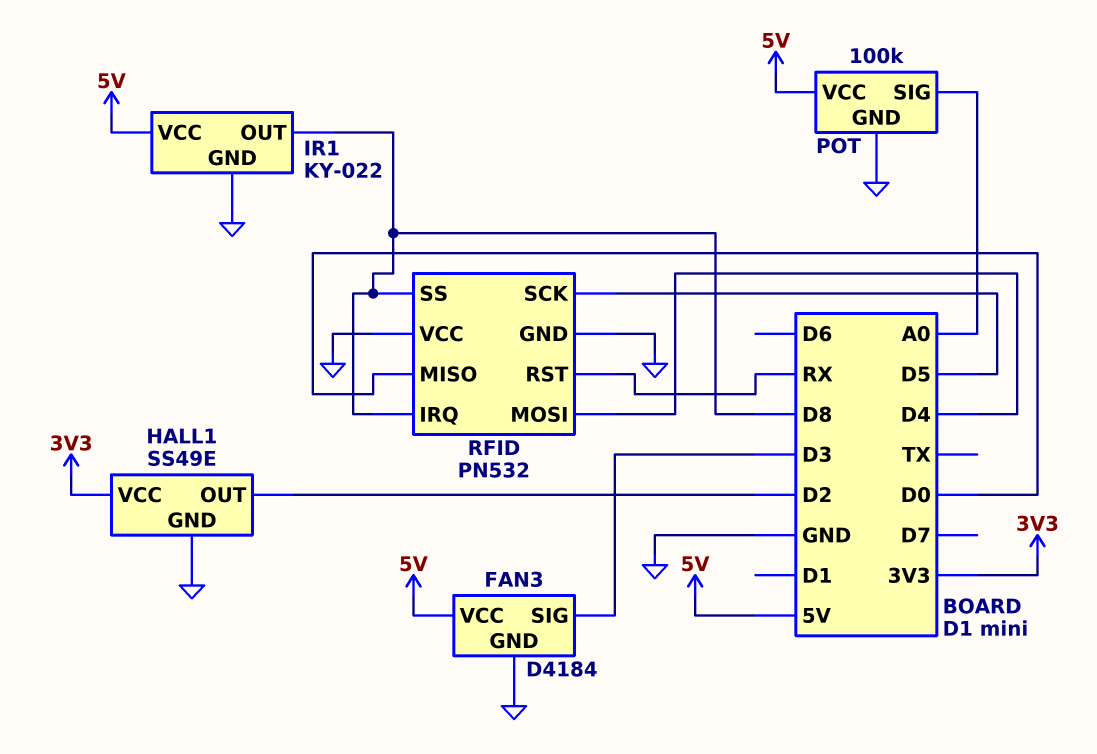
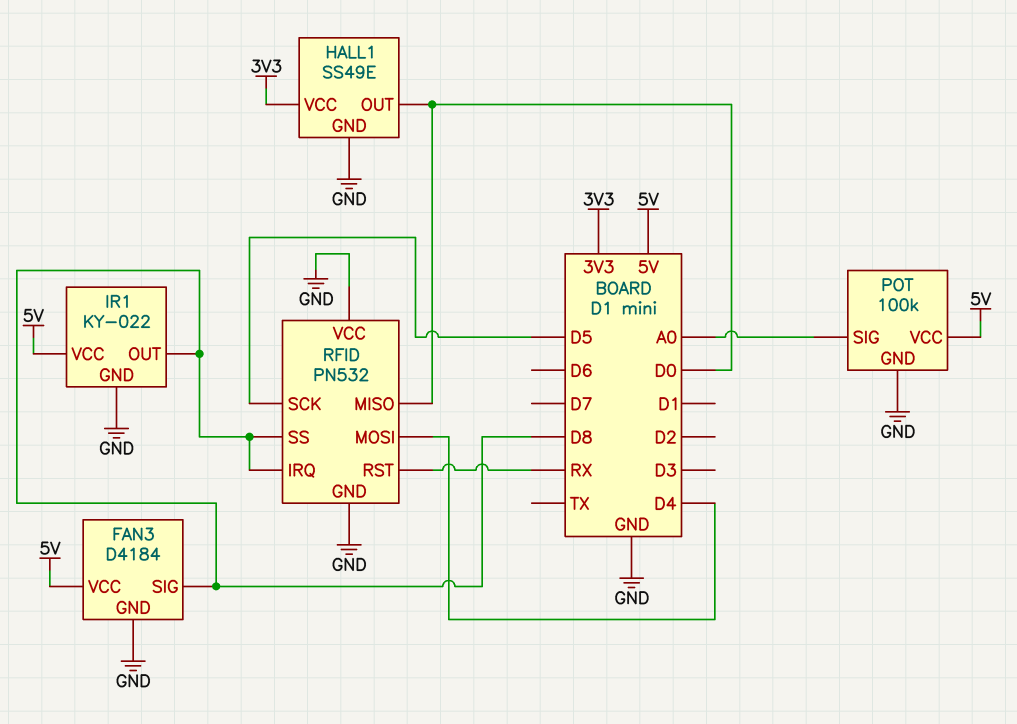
FAN3 pin SIG: D3 -> D8
HALL1 pin OUT: D2 -> D0

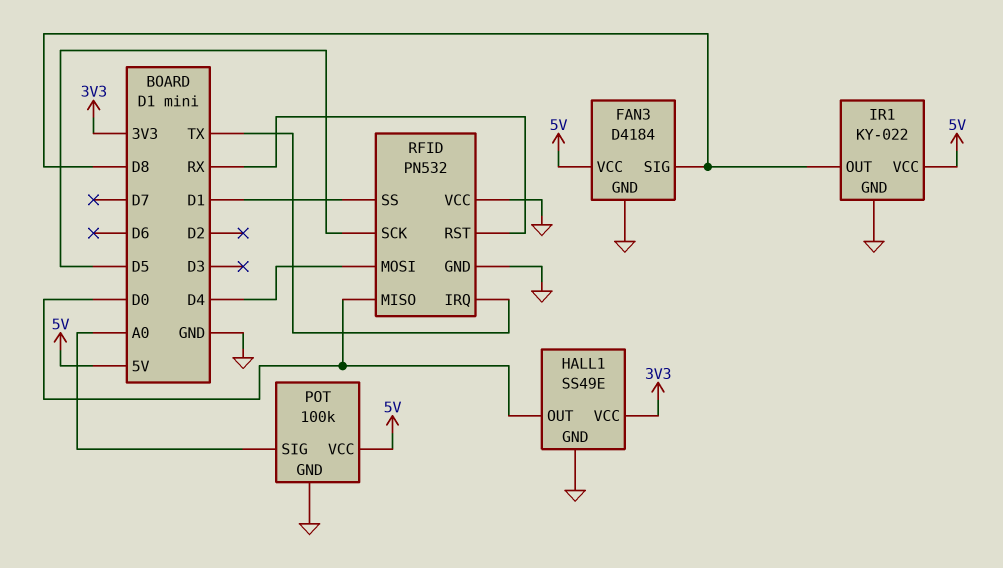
RFID pin IRQ: D8 -> TX
RFID pin SS: D8 -> D1

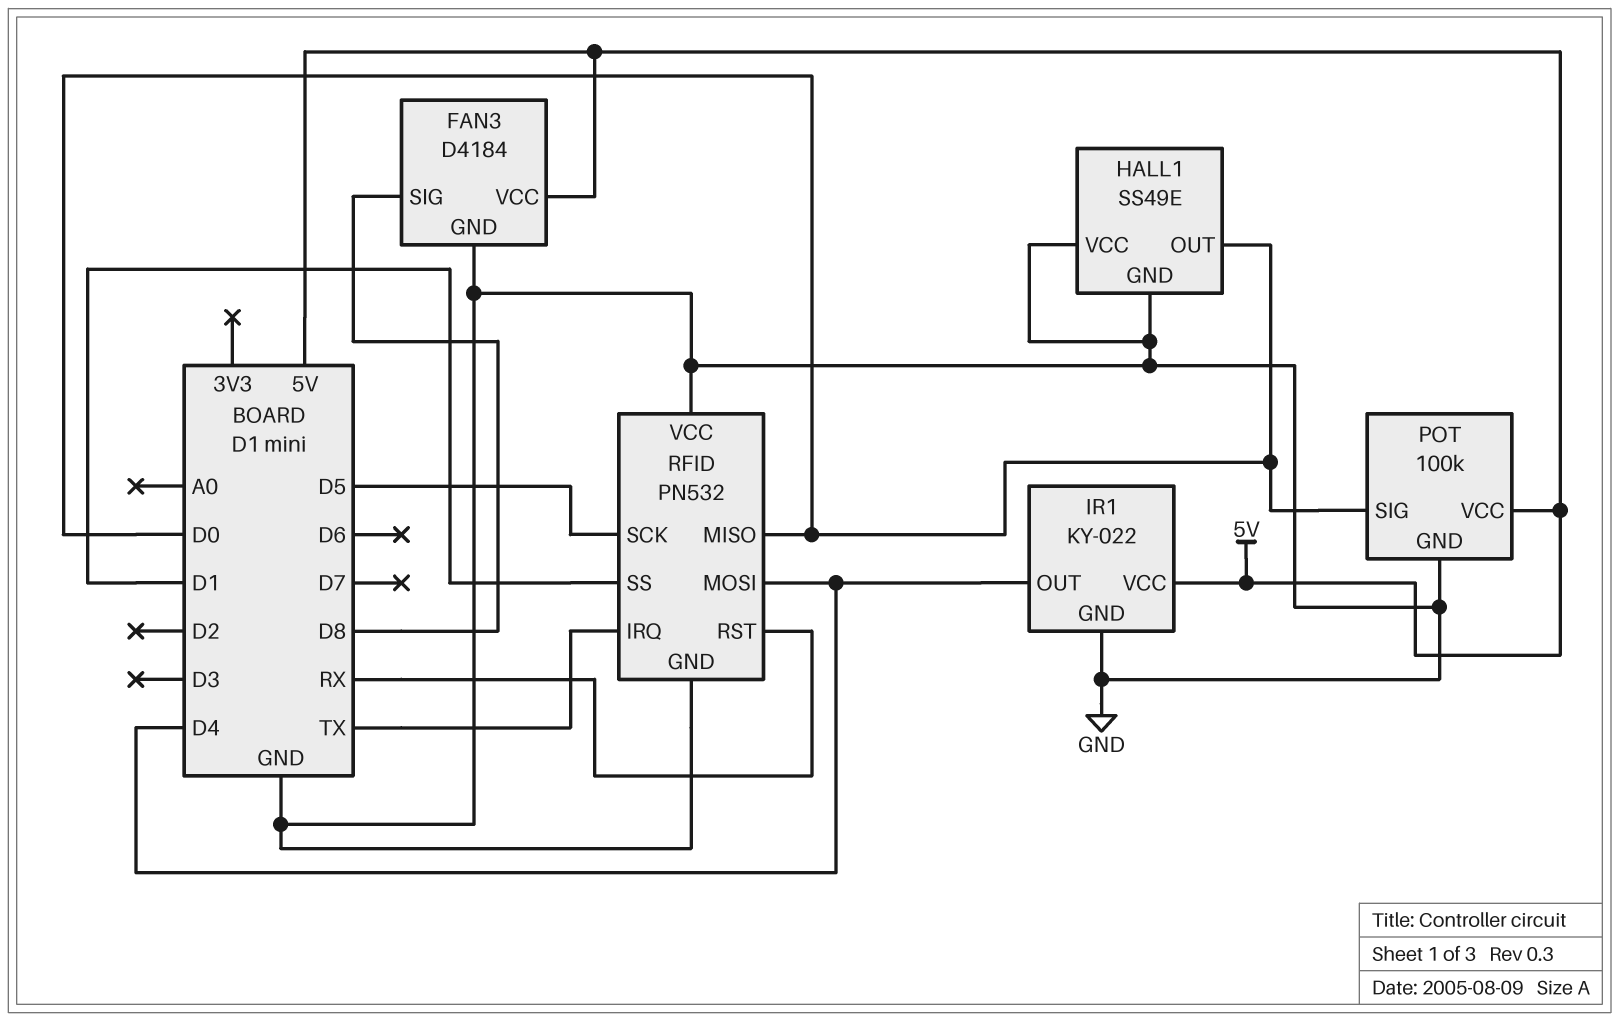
HALL1 pin VCC: 3V3 -> GND
IR1 pin OUT: D8 -> D4
POT pin SIG: A0 -> D0

